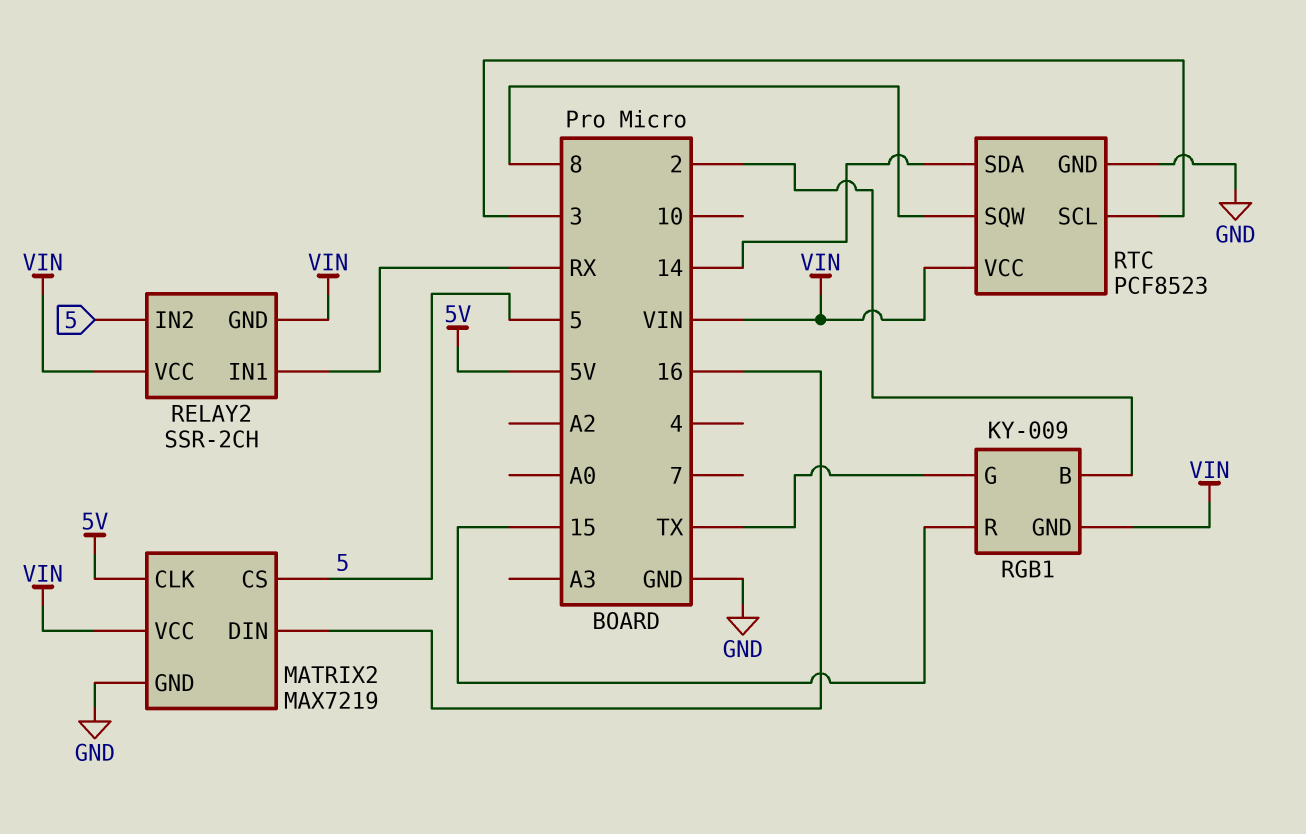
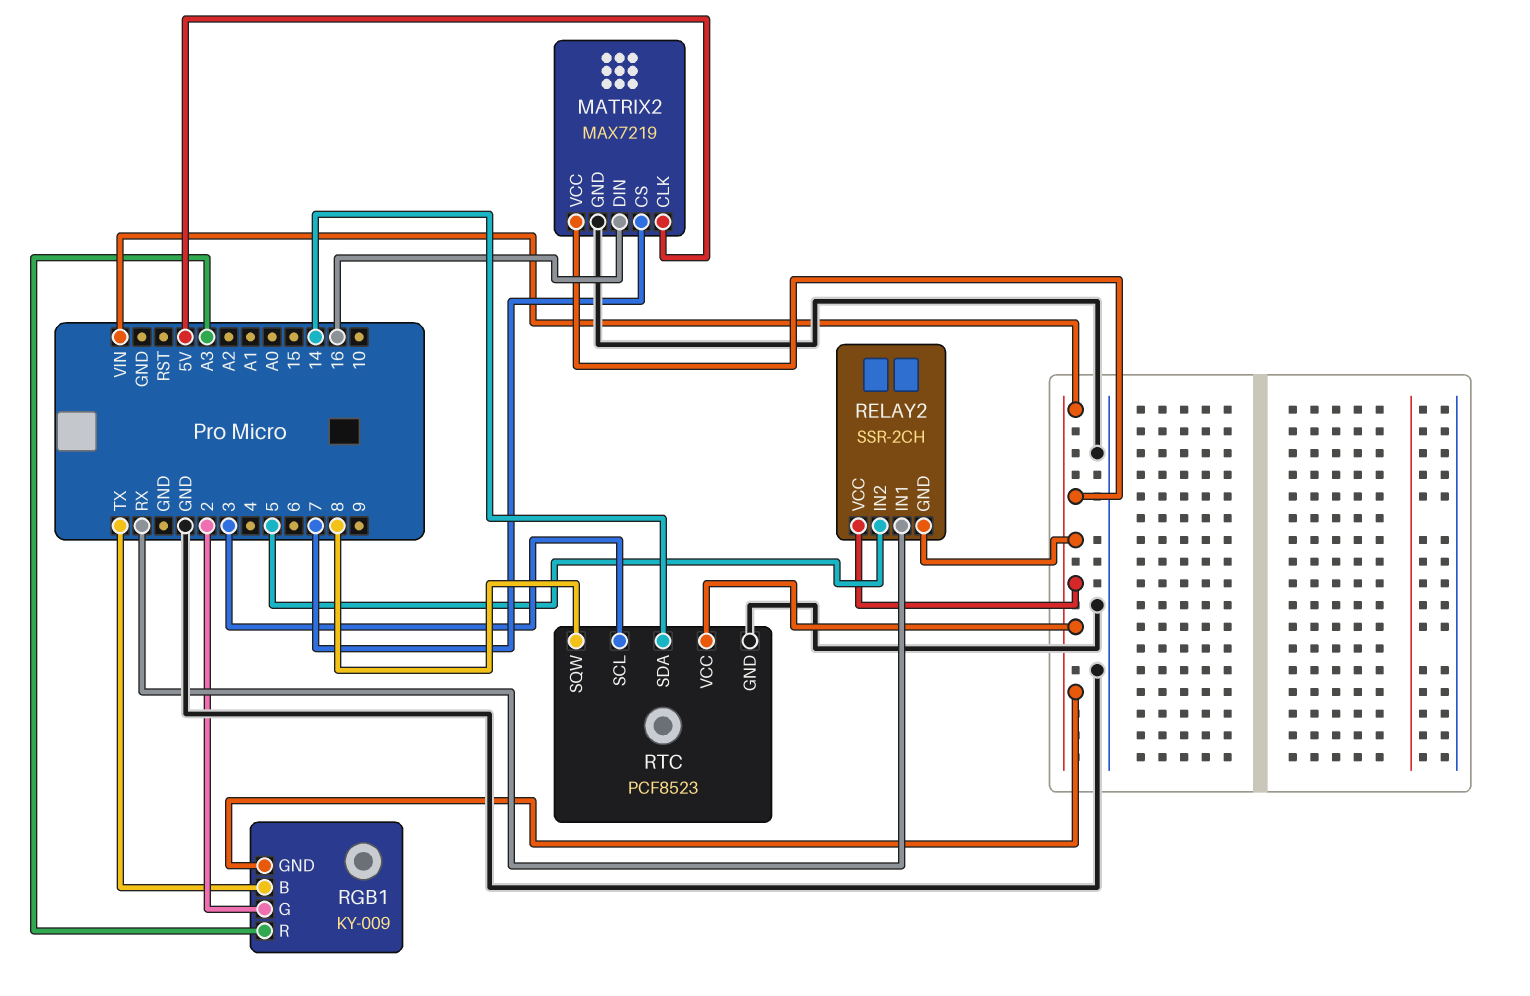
MATRIX2 pin CS: 5 -> 7
RGB1 pin B: 2 -> TX
RGB1 pin G: TX -> 2
RGB1 pin R: 15 -> A3

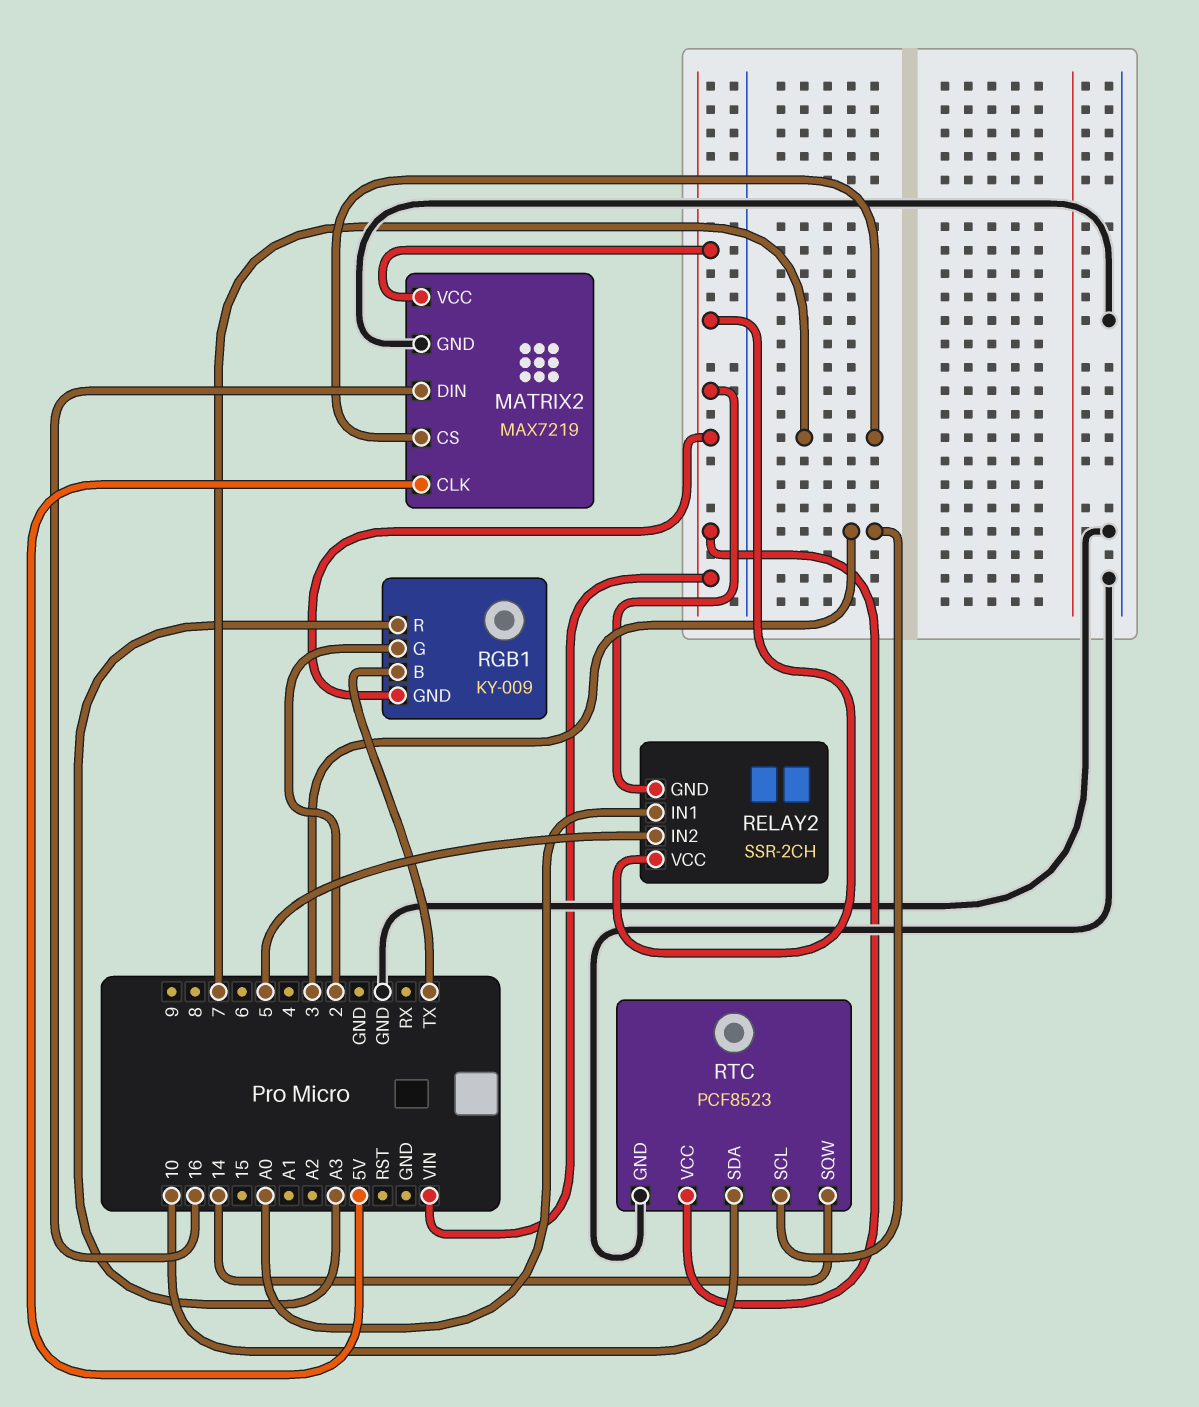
RELAY2 pin IN1: RX -> A0
RTC pin SDA: 14 -> 10
RTC pin SQW: 8 -> 14

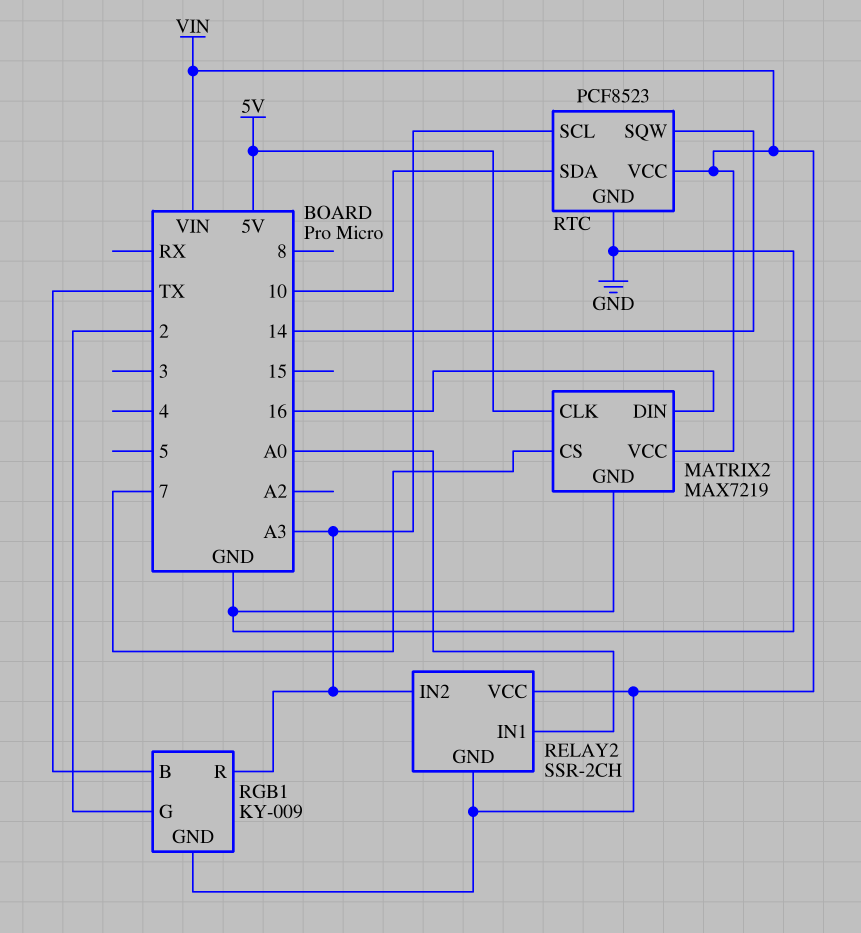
RELAY2 pin IN2: 5 -> A3
RTC pin SCL: 3 -> A3

